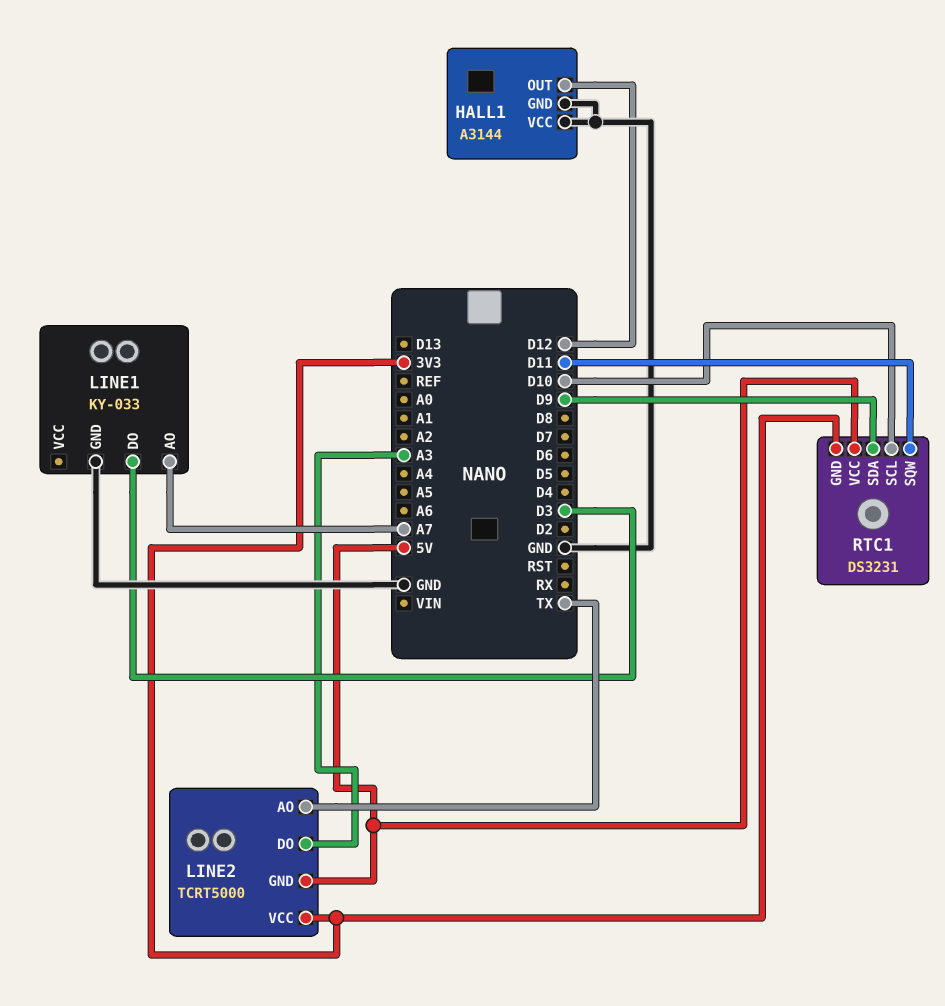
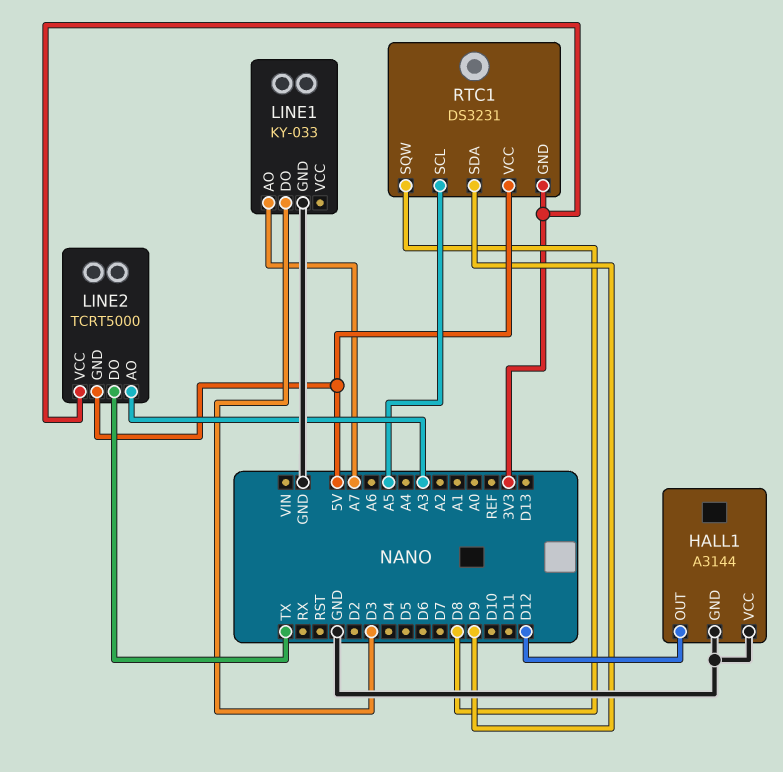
LINE2 pin AO: TX -> A3
LINE2 pin DO: A3 -> TX
RTC1 pin SCL: D10 -> A5
RTC1 pin SQW: D11 -> D8

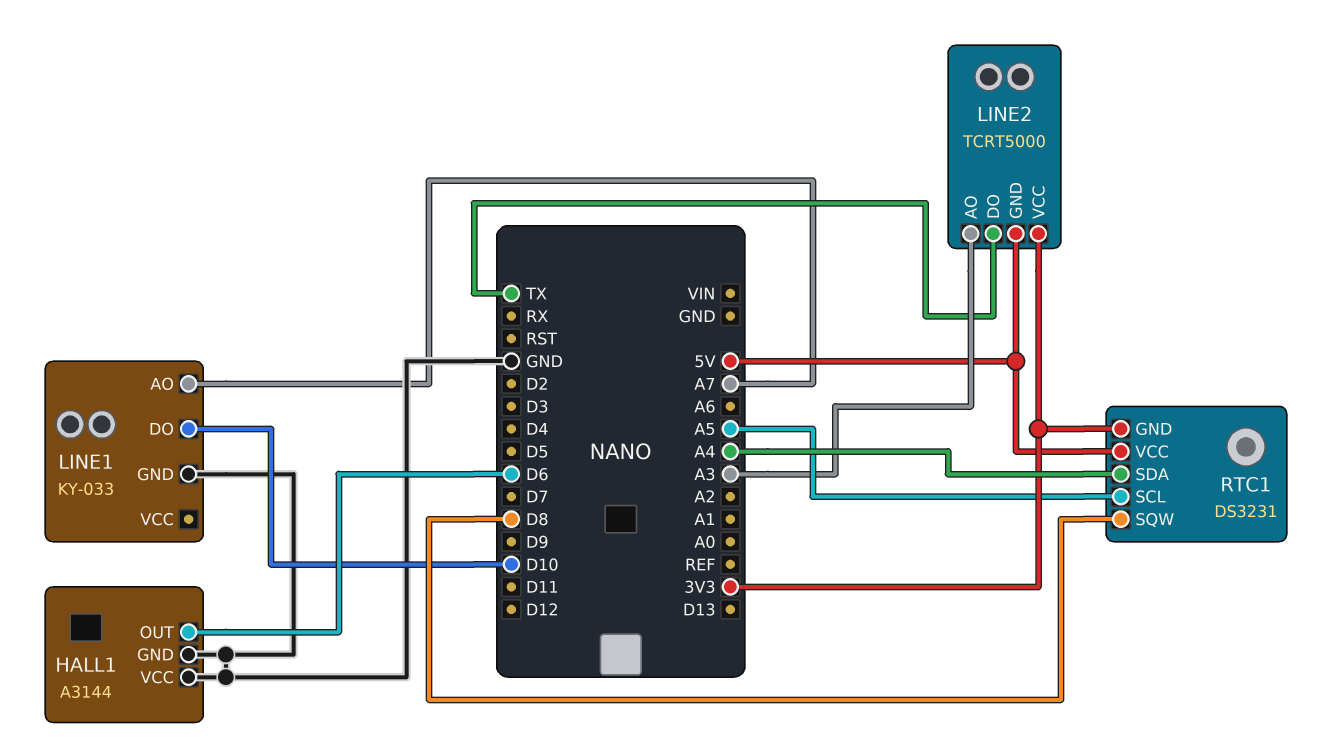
HALL1 pin OUT: D12 -> D6
LINE1 pin DO: D3 -> D10
RTC1 pin SDA: D9 -> A4

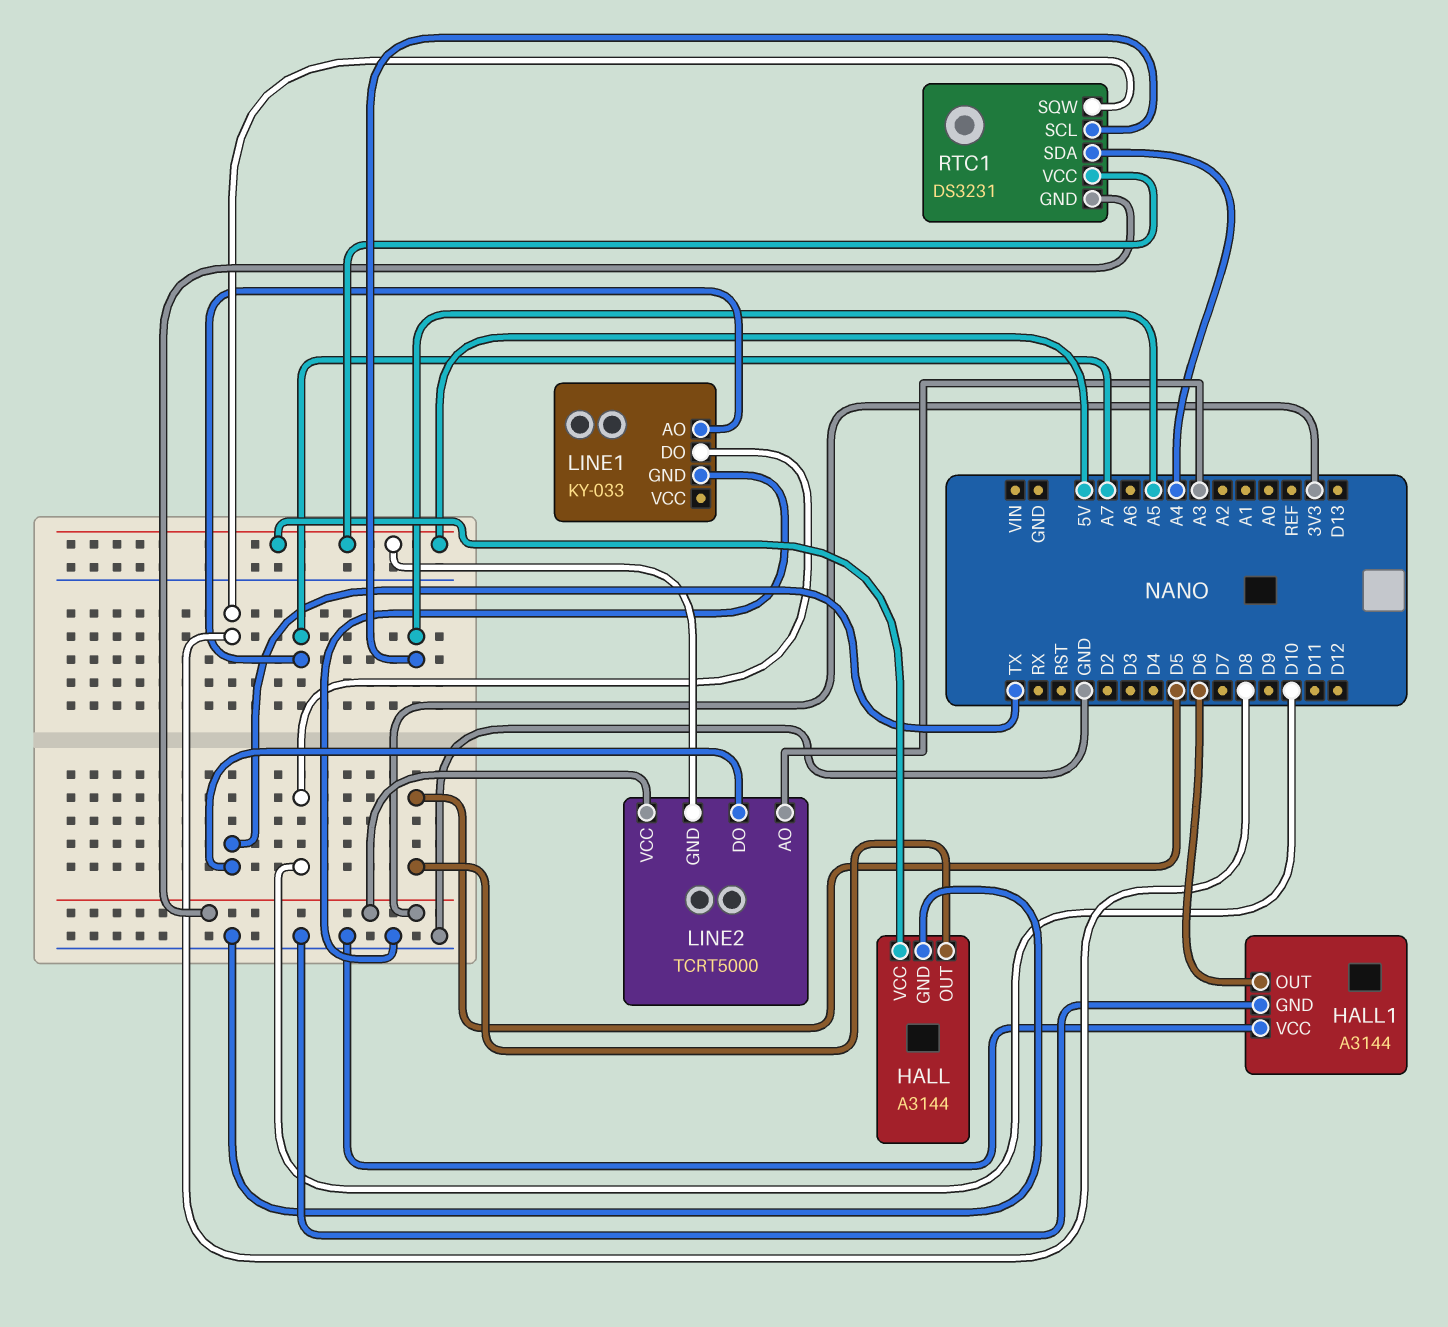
HALL: none -> A3144
HALL pin GND: none -> GND
HALL pin OUT: none -> D5
HALL pin VCC: none -> 5V

